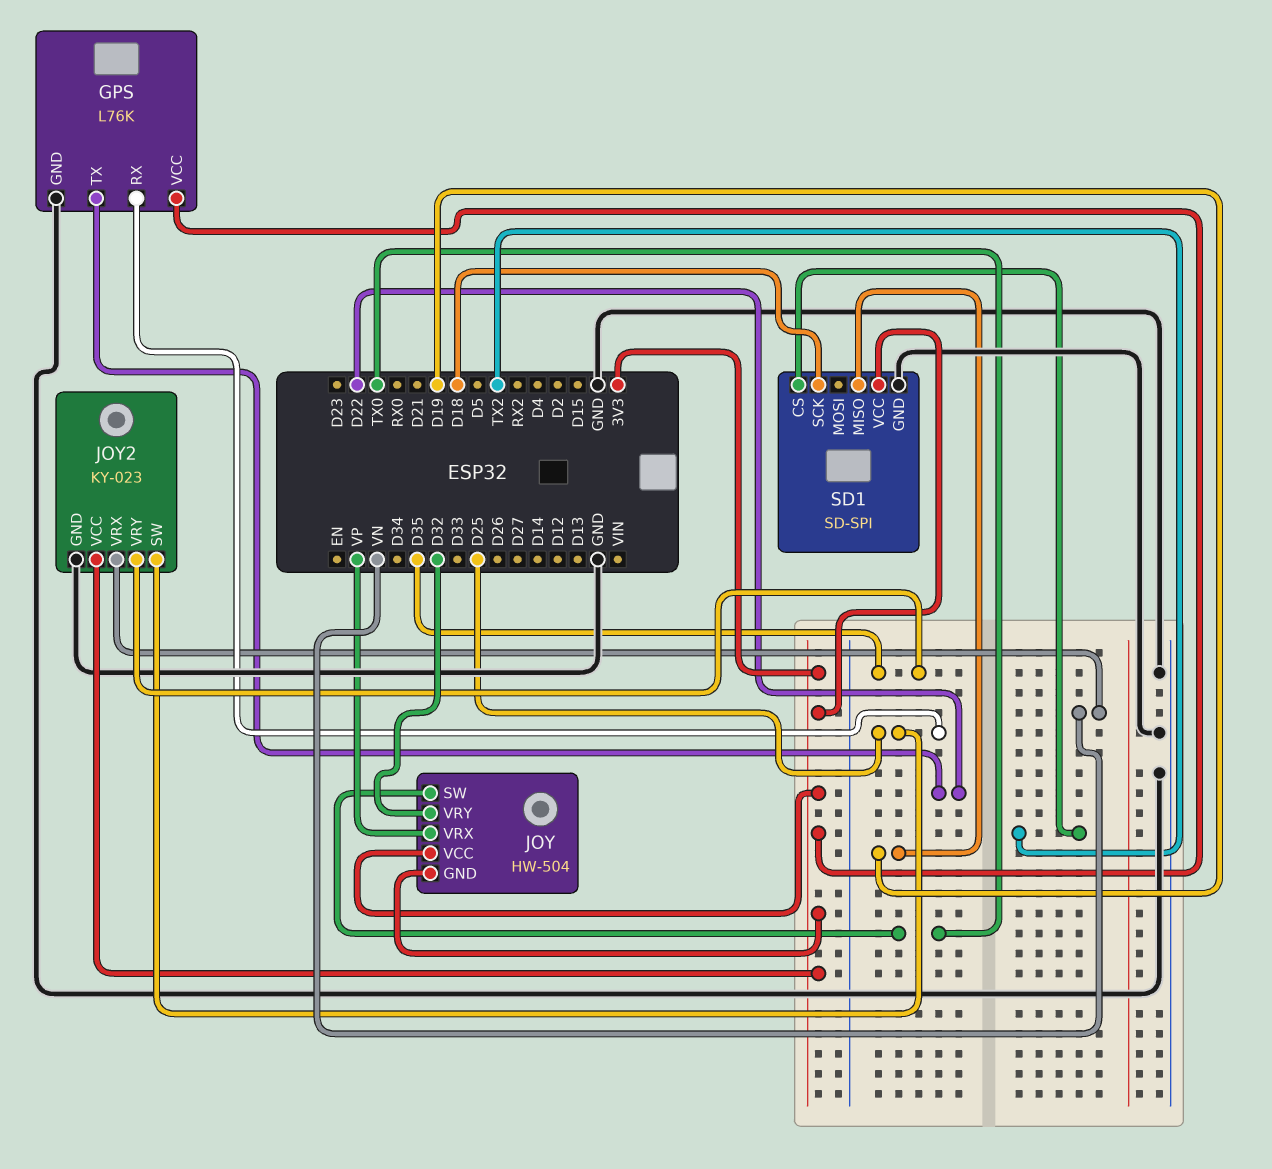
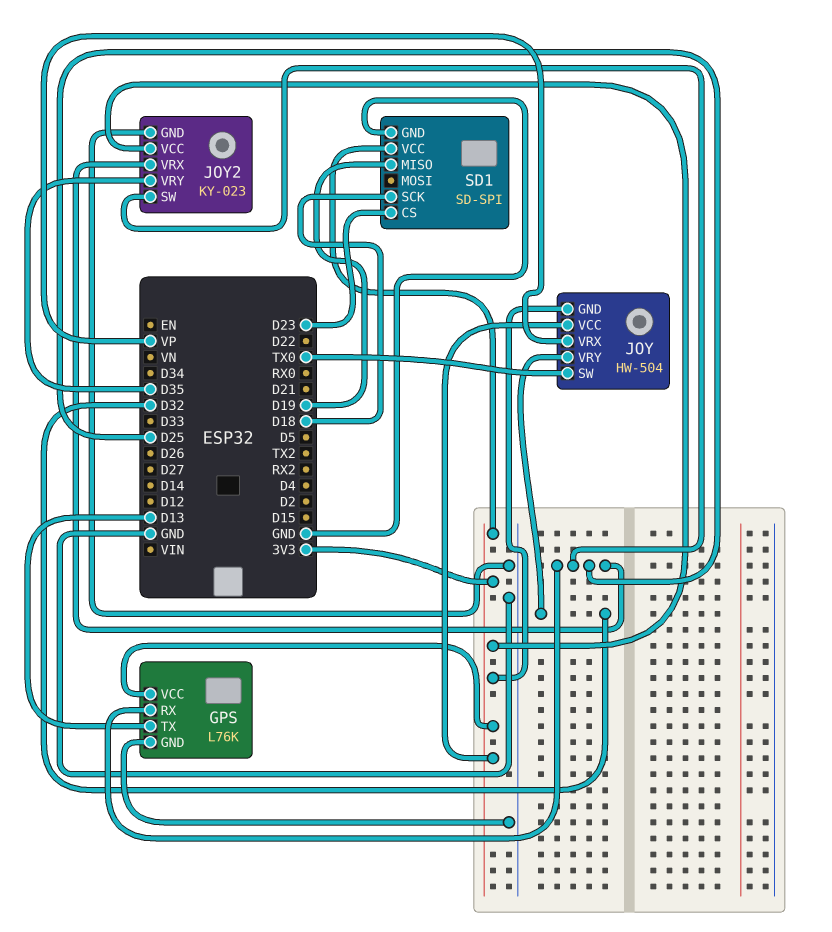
GPS pin TX: D22 -> D13
JOY2 pin VRX: VN -> D25
SD1 pin CS: TX2 -> D23

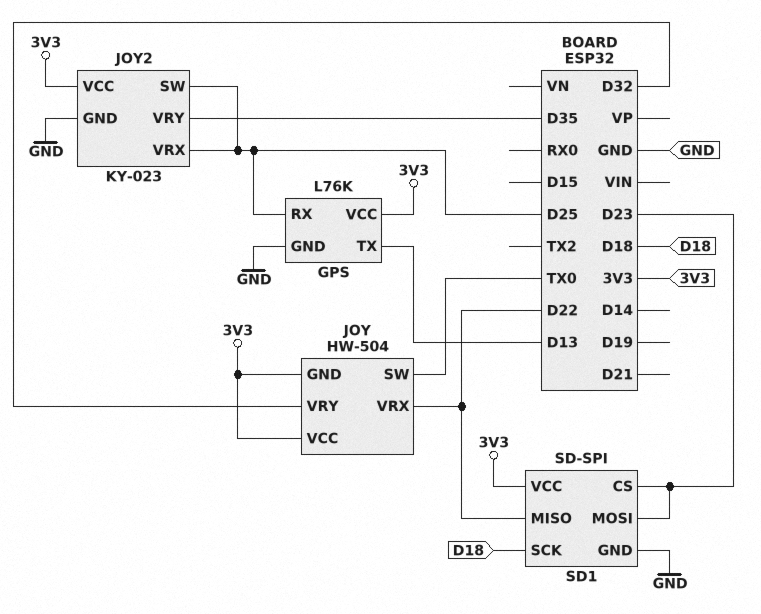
JOY pin VRX: VP -> D22
SD1 pin MISO: D19 -> D22
SD1 pin MOSI: none -> D23

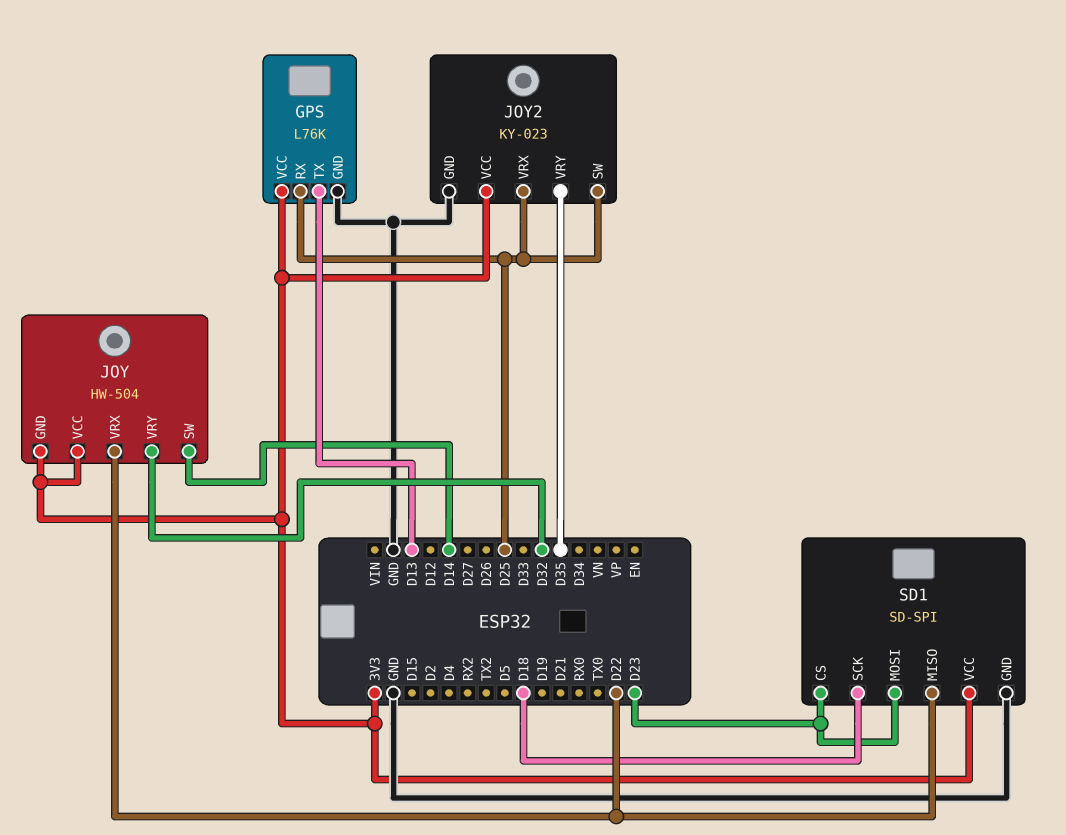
JOY pin SW: TX0 -> D14

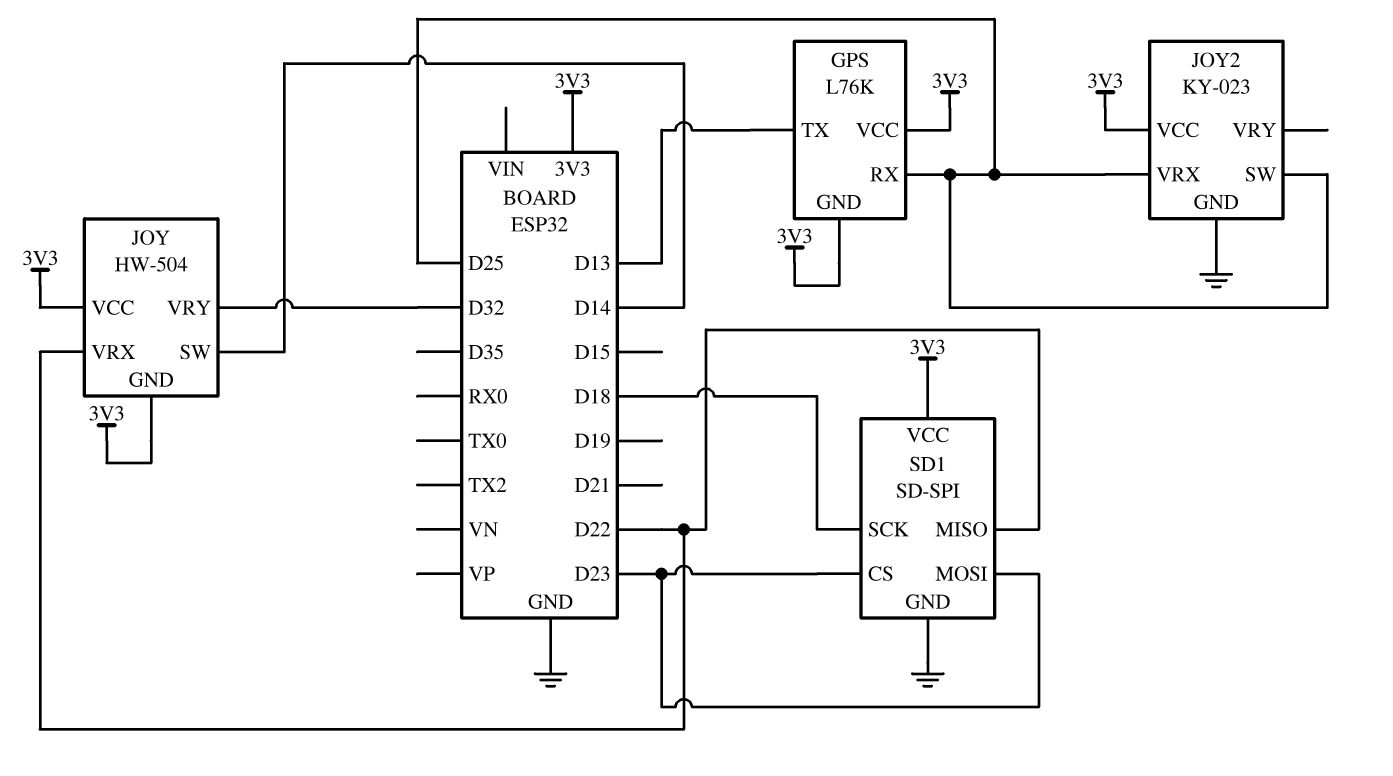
GPS pin GND: GND -> 3V3
JOY2 pin VRY: D35 -> none

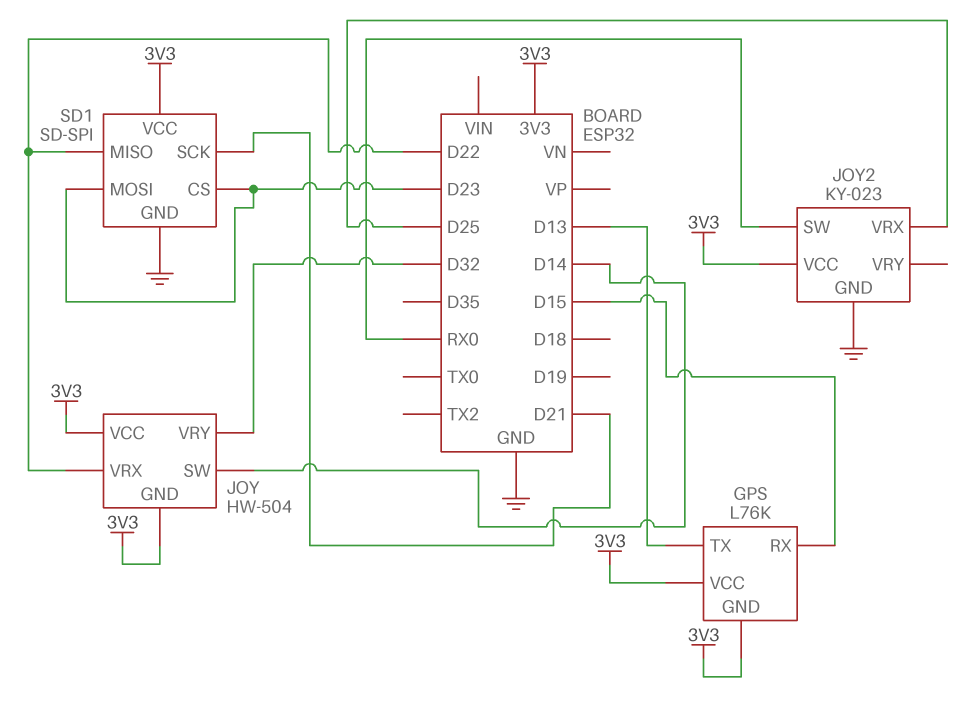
GPS pin RX: D25 -> D15
JOY2 pin SW: D25 -> RX0
SD1 pin SCK: D18 -> D21

